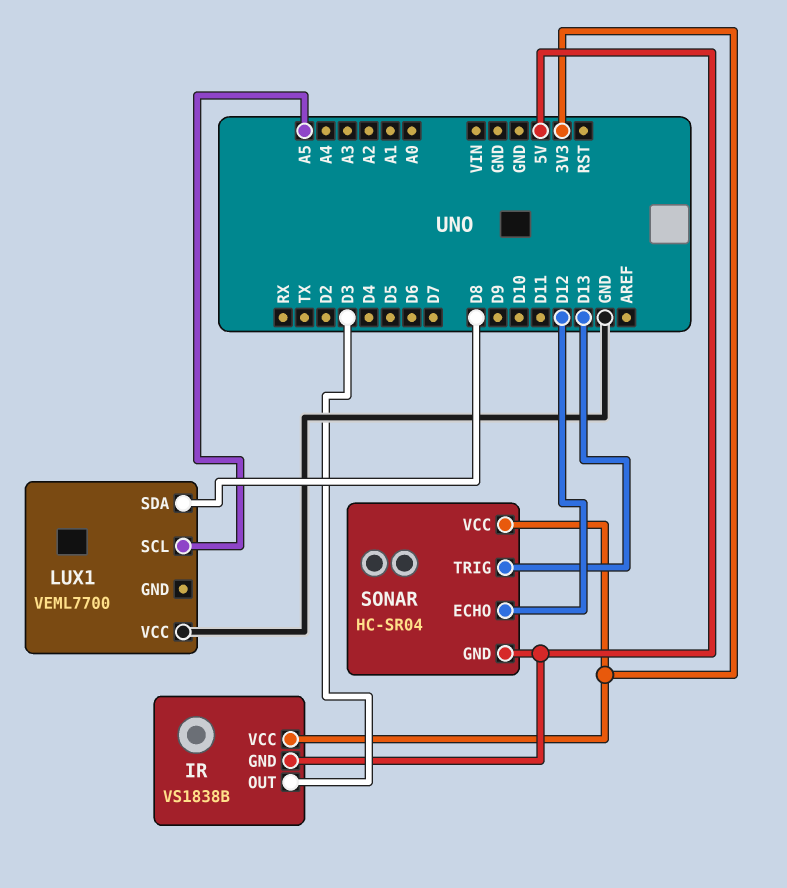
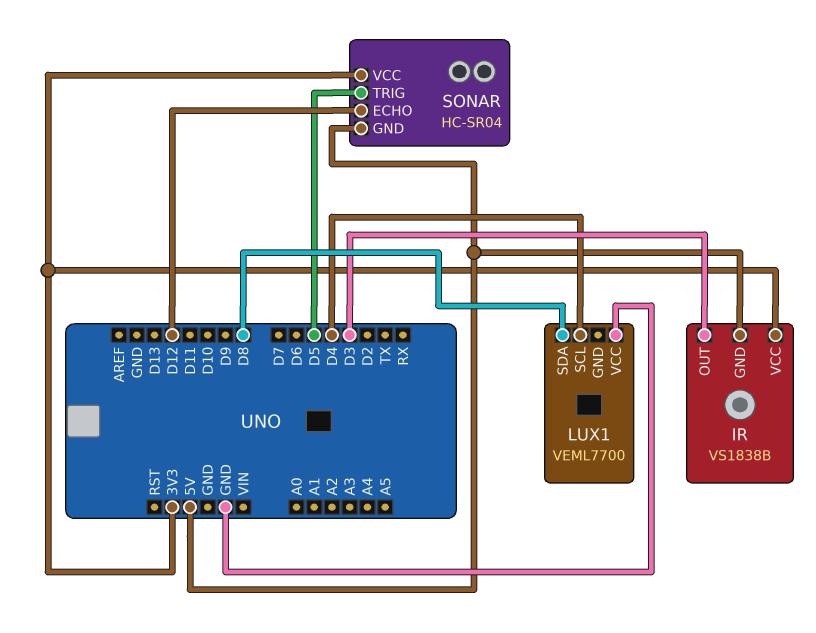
LUX1 pin SCL: A5 -> D4
SONAR pin TRIG: D13 -> D5

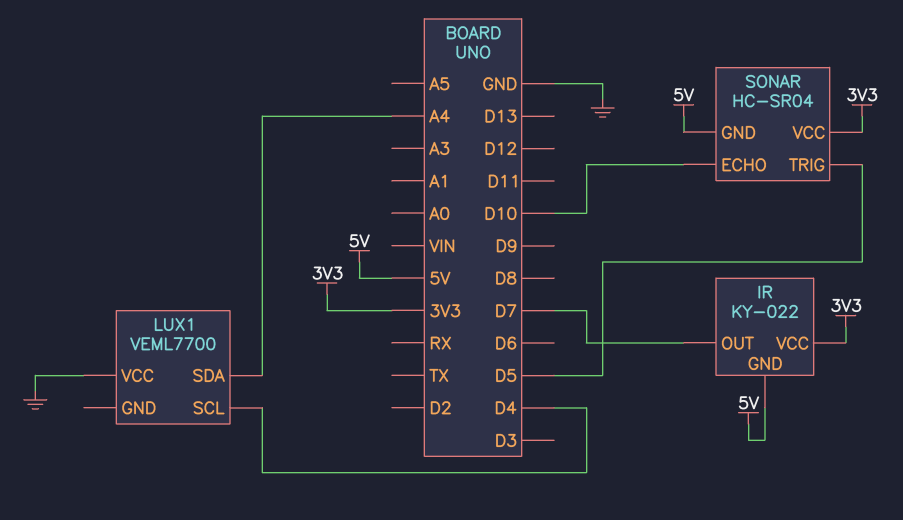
IR: VS1838B -> KY-022
IR pin OUT: D3 -> D7
LUX1 pin SDA: D8 -> A4
SONAR pin ECHO: D12 -> D10

